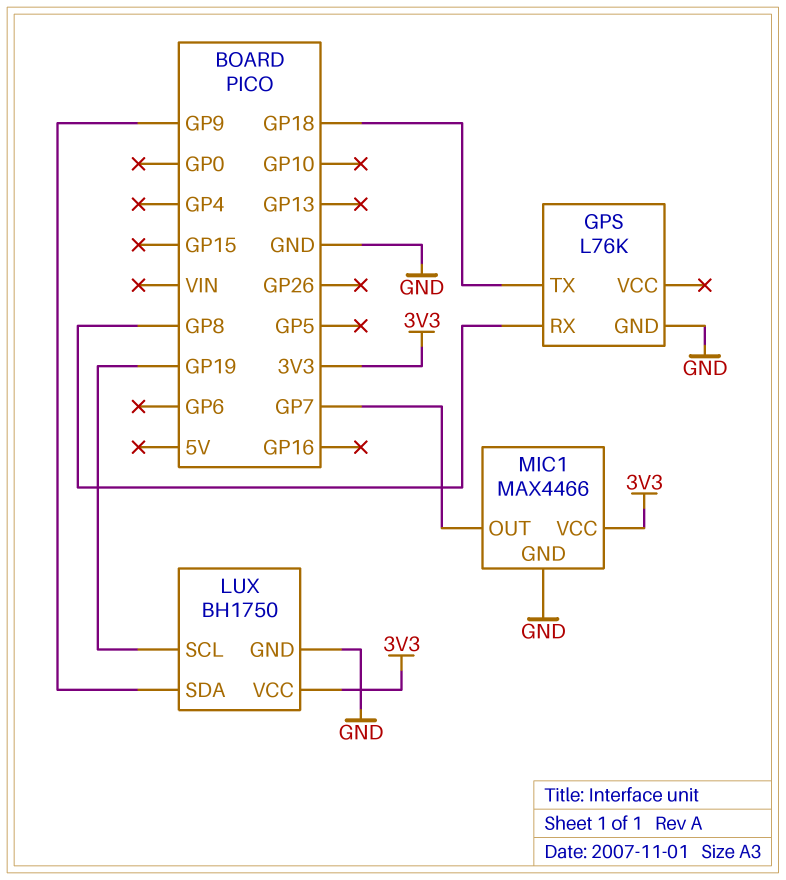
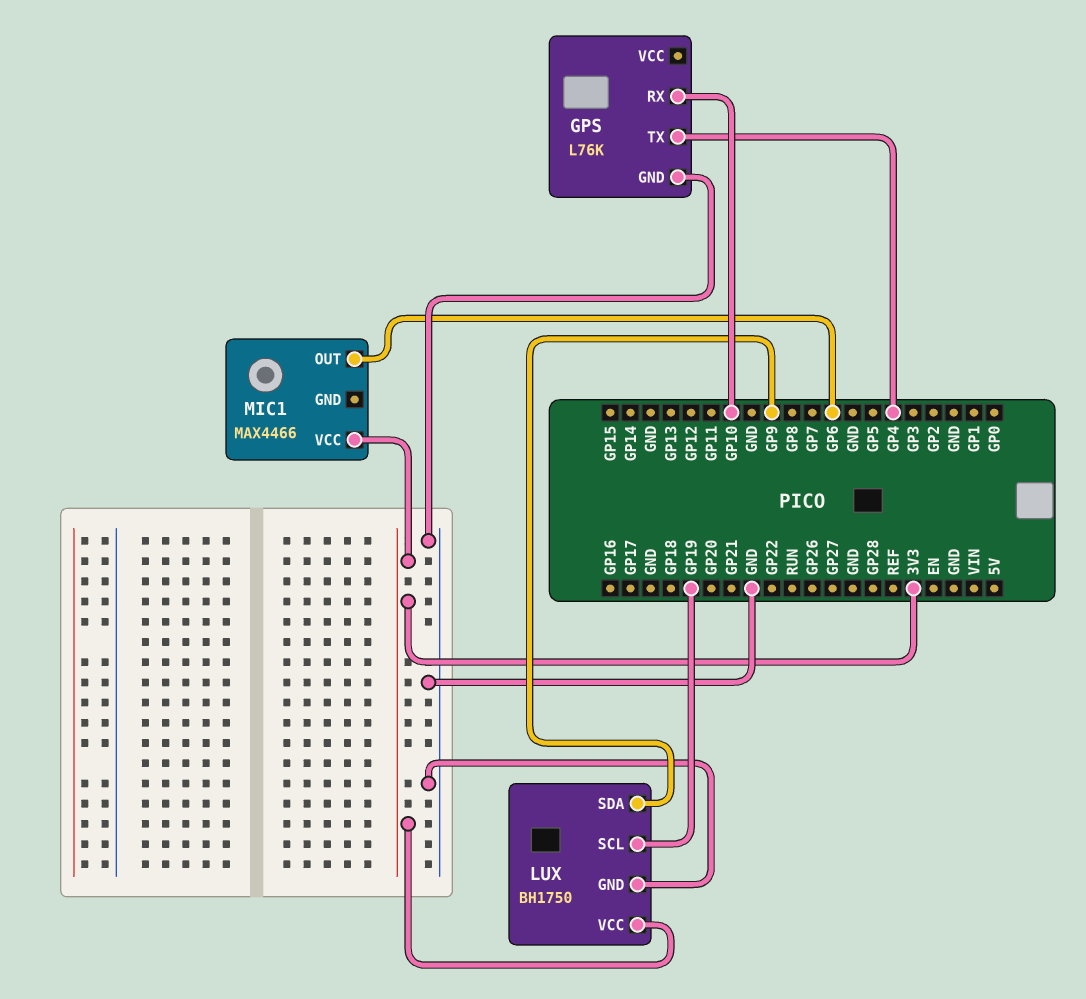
GPS pin RX: GP8 -> GP10
GPS pin TX: GP18 -> GP4
MIC1 pin GND: GND -> none
MIC1 pin OUT: GP7 -> GP6

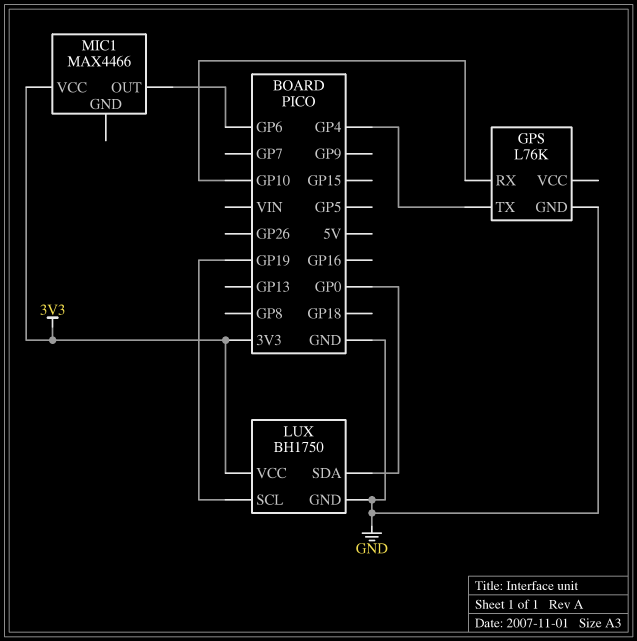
LUX pin SDA: GP9 -> GP0

